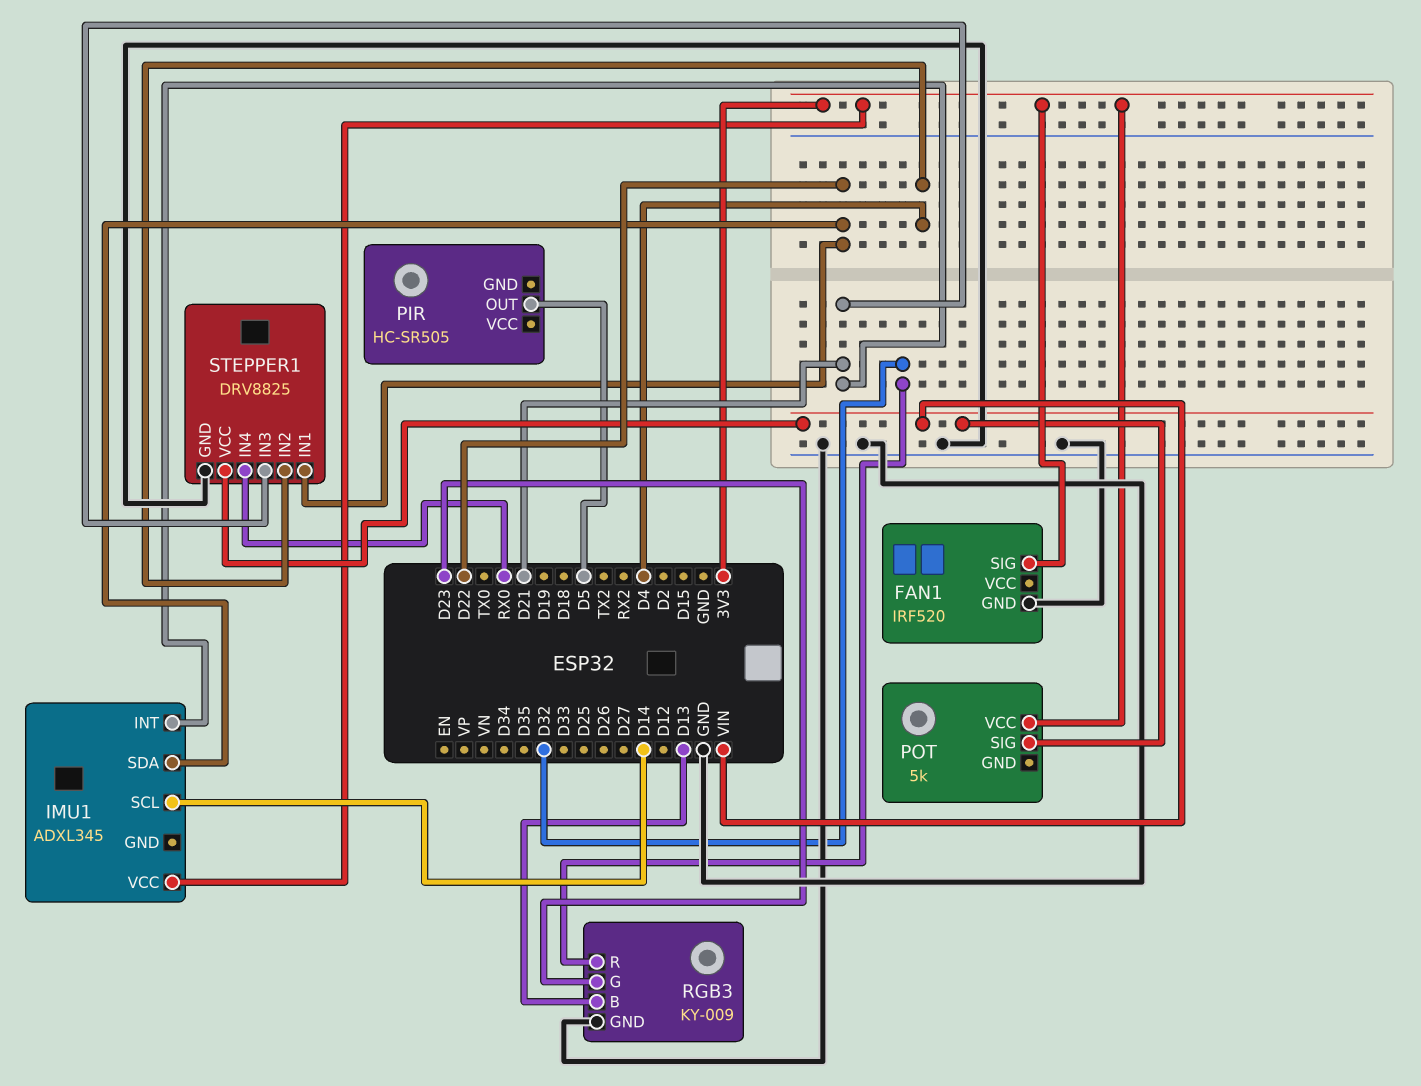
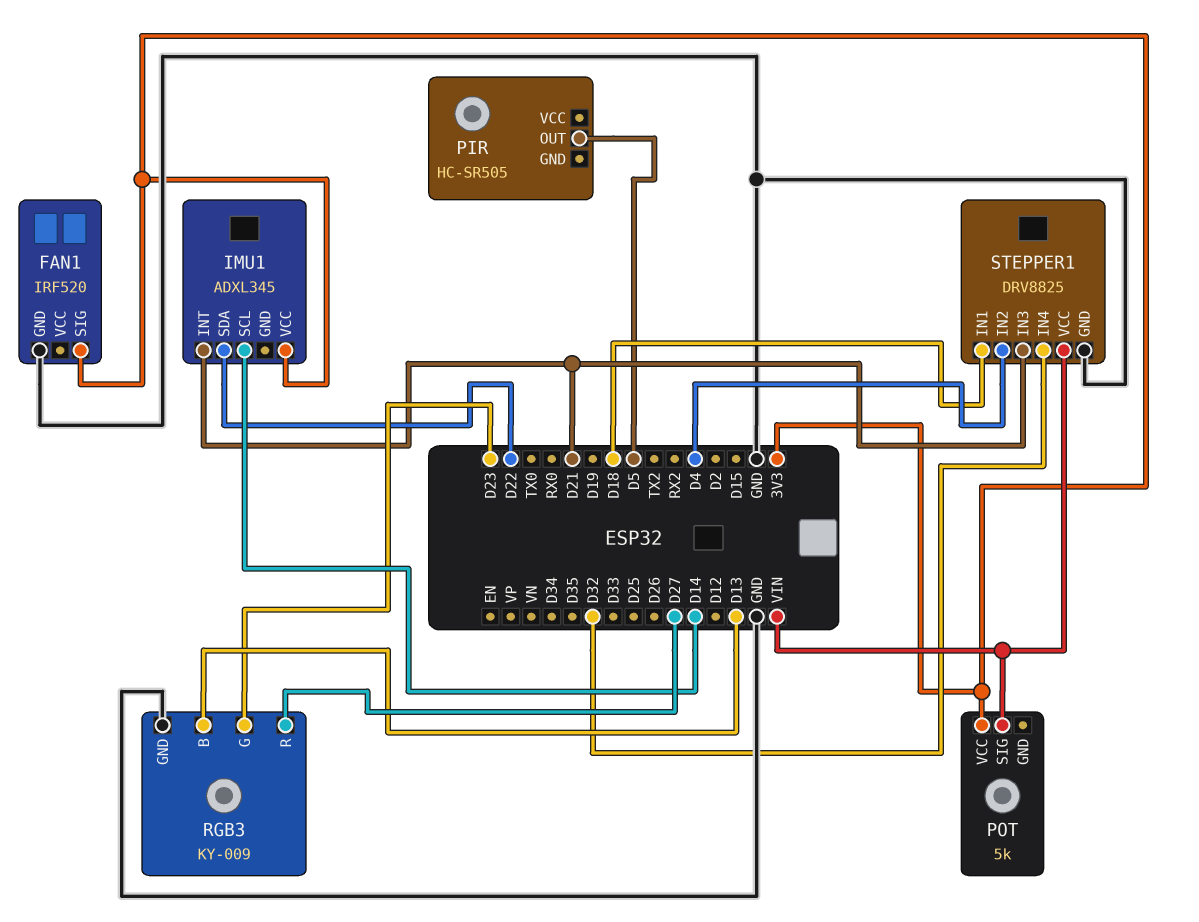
RGB3 pin R: D32 -> D27
STEPPER1 pin IN1: D22 -> D18
STEPPER1 pin IN4: RX0 -> D32

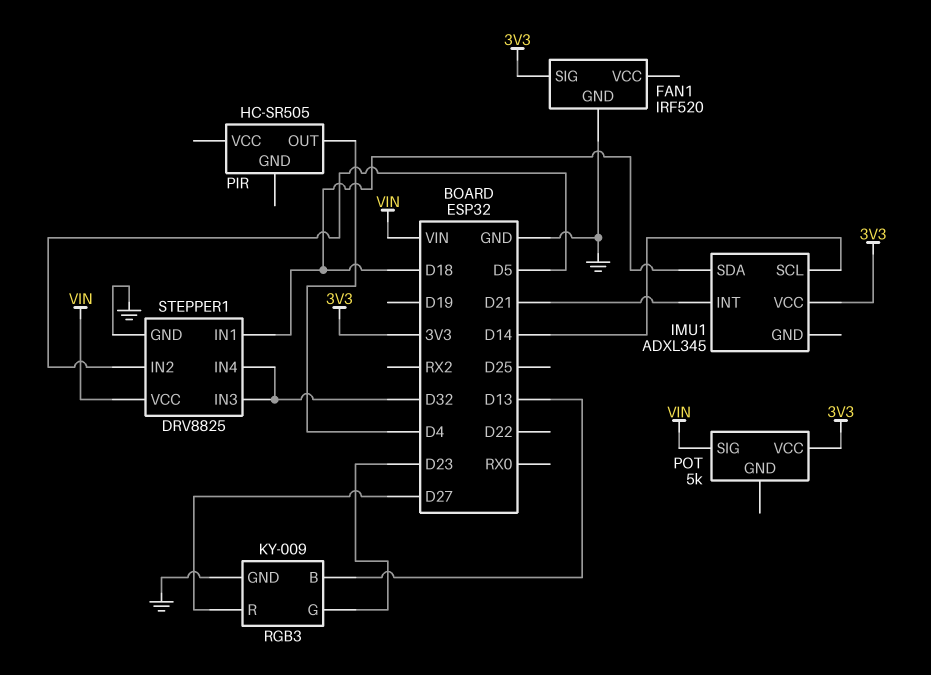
IMU1 pin SDA: D22 -> D18
PIR pin OUT: D5 -> D4
STEPPER1 pin IN2: D4 -> D5
STEPPER1 pin IN3: D21 -> D32

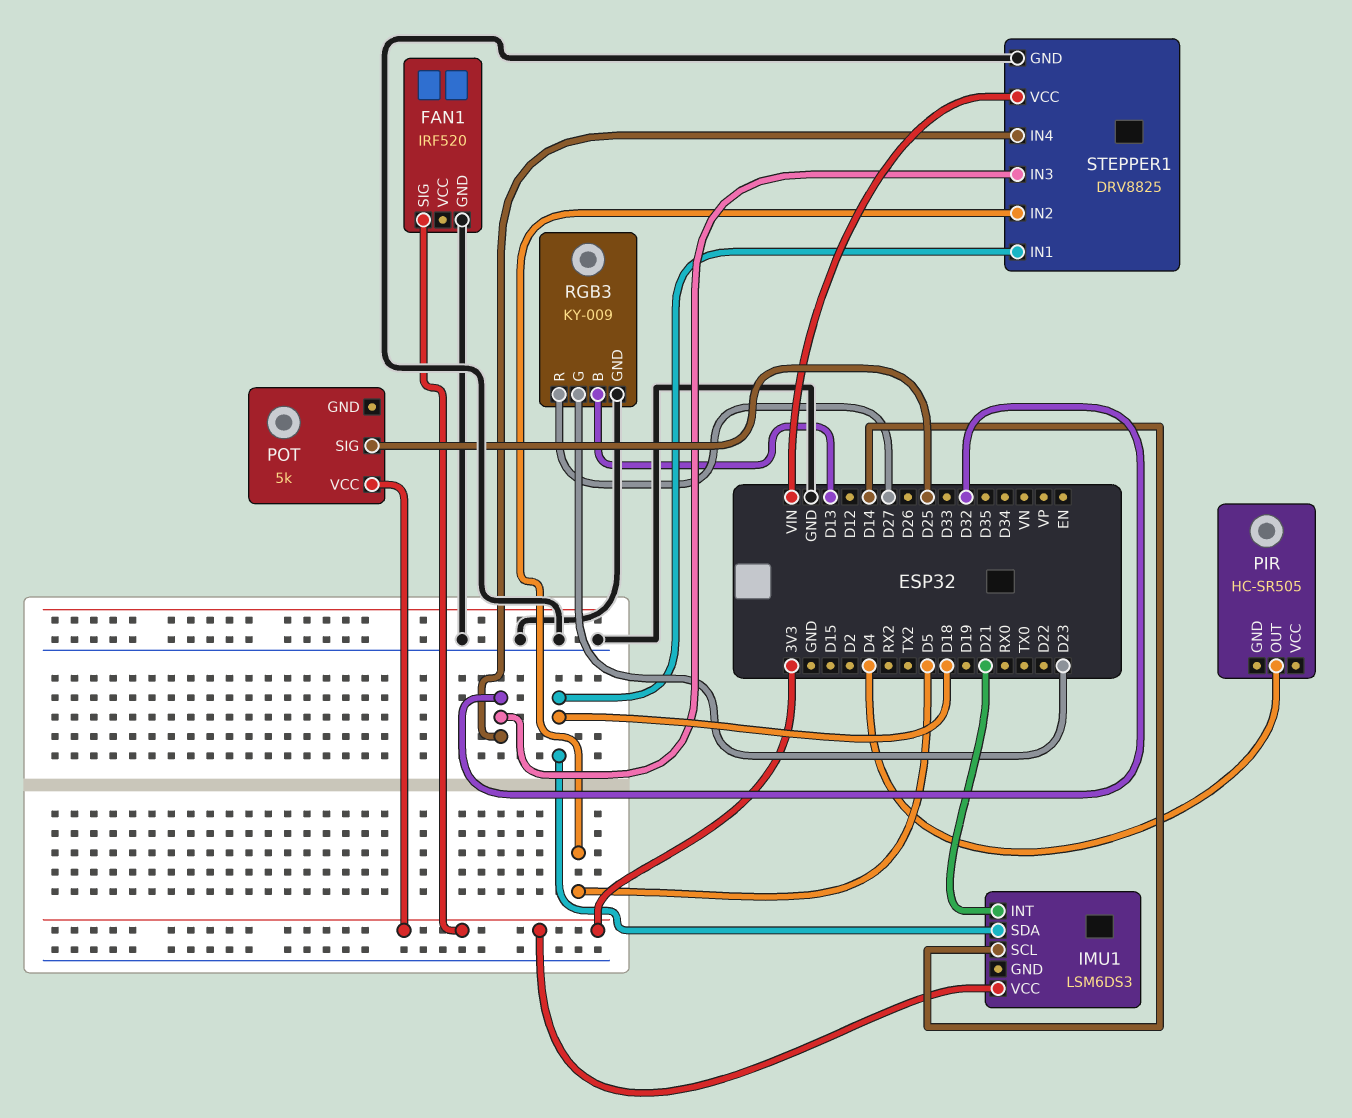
IMU1: ADXL345 -> LSM6DS3
POT pin SIG: VIN -> D25

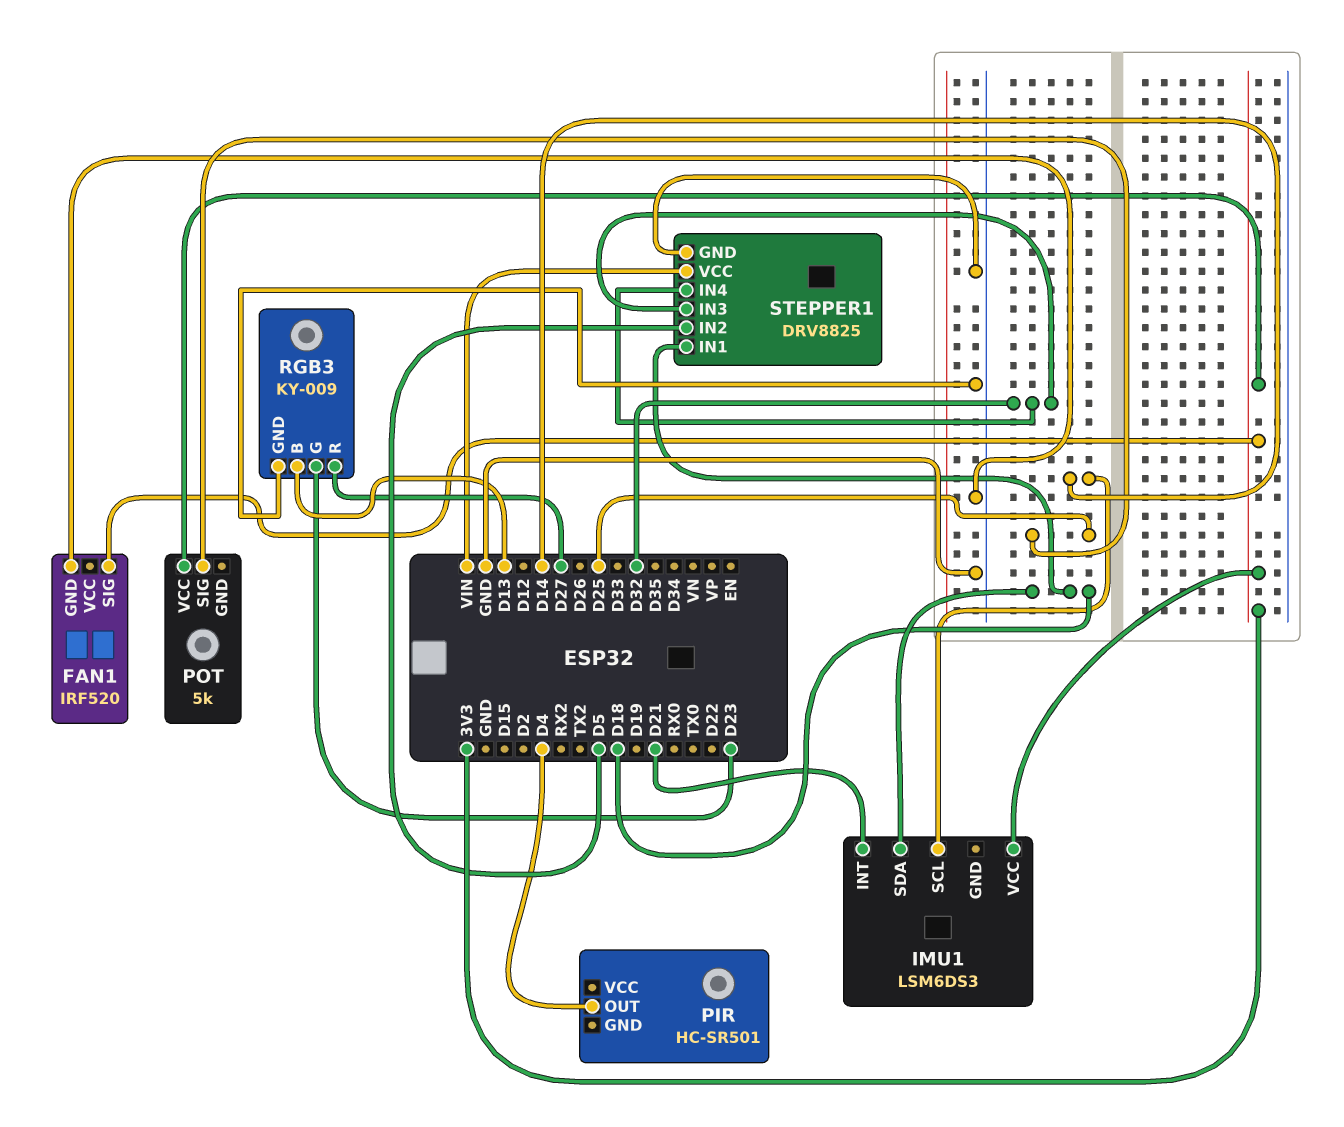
PIR: HC-SR505 -> HC-SR501

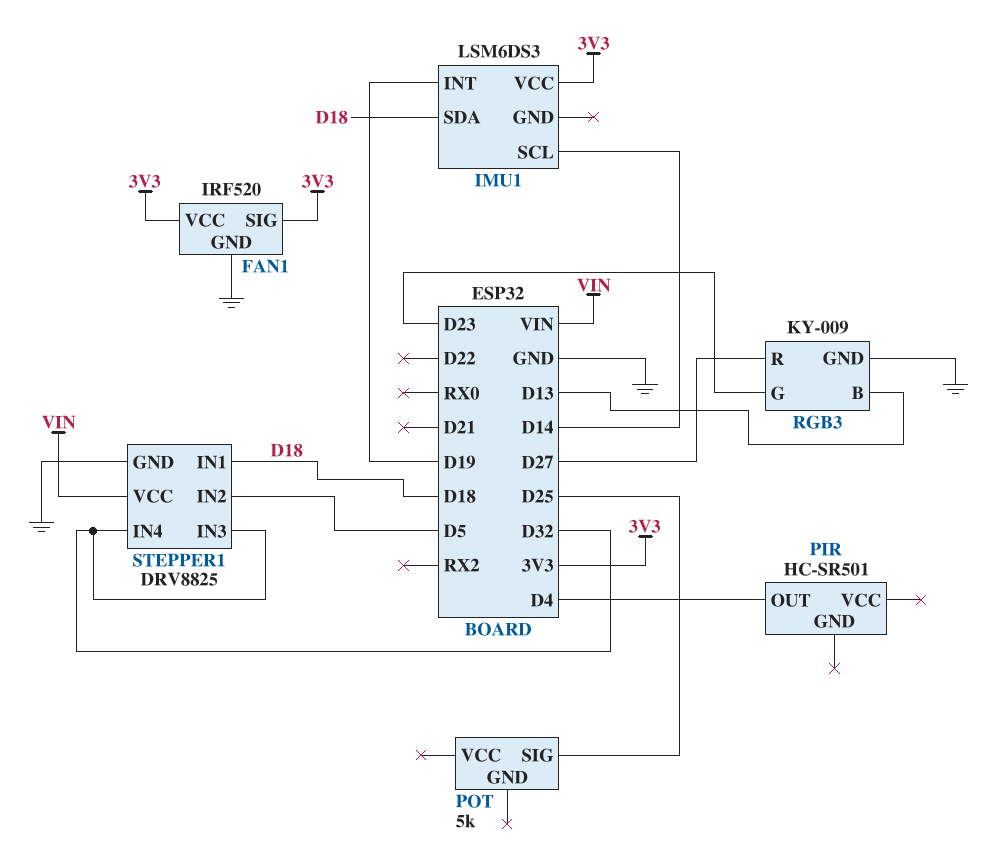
FAN1 pin VCC: none -> 3V3
IMU1 pin INT: D21 -> D19
POT pin VCC: 3V3 -> none

